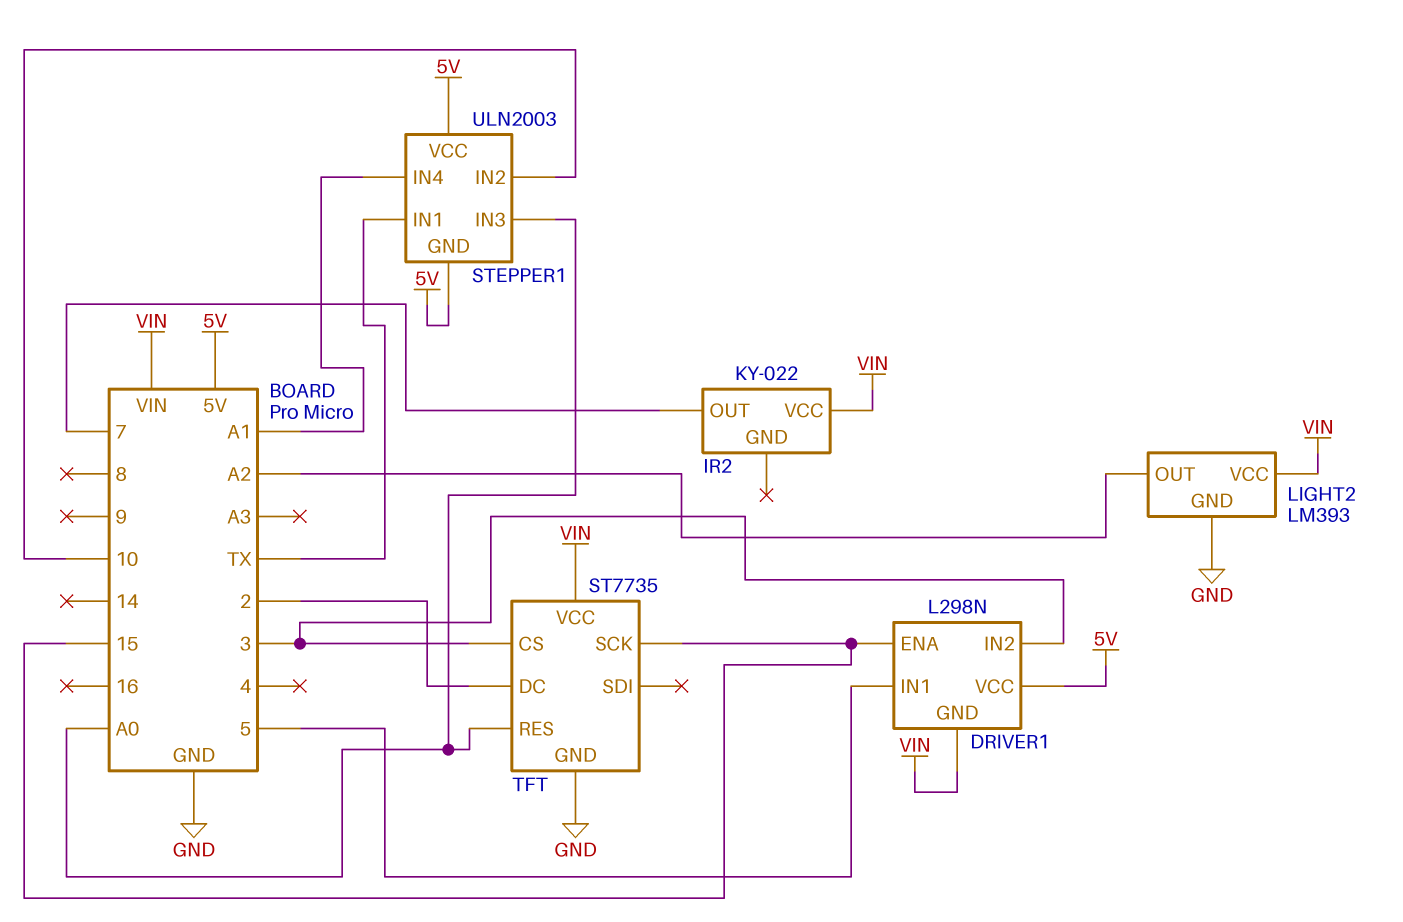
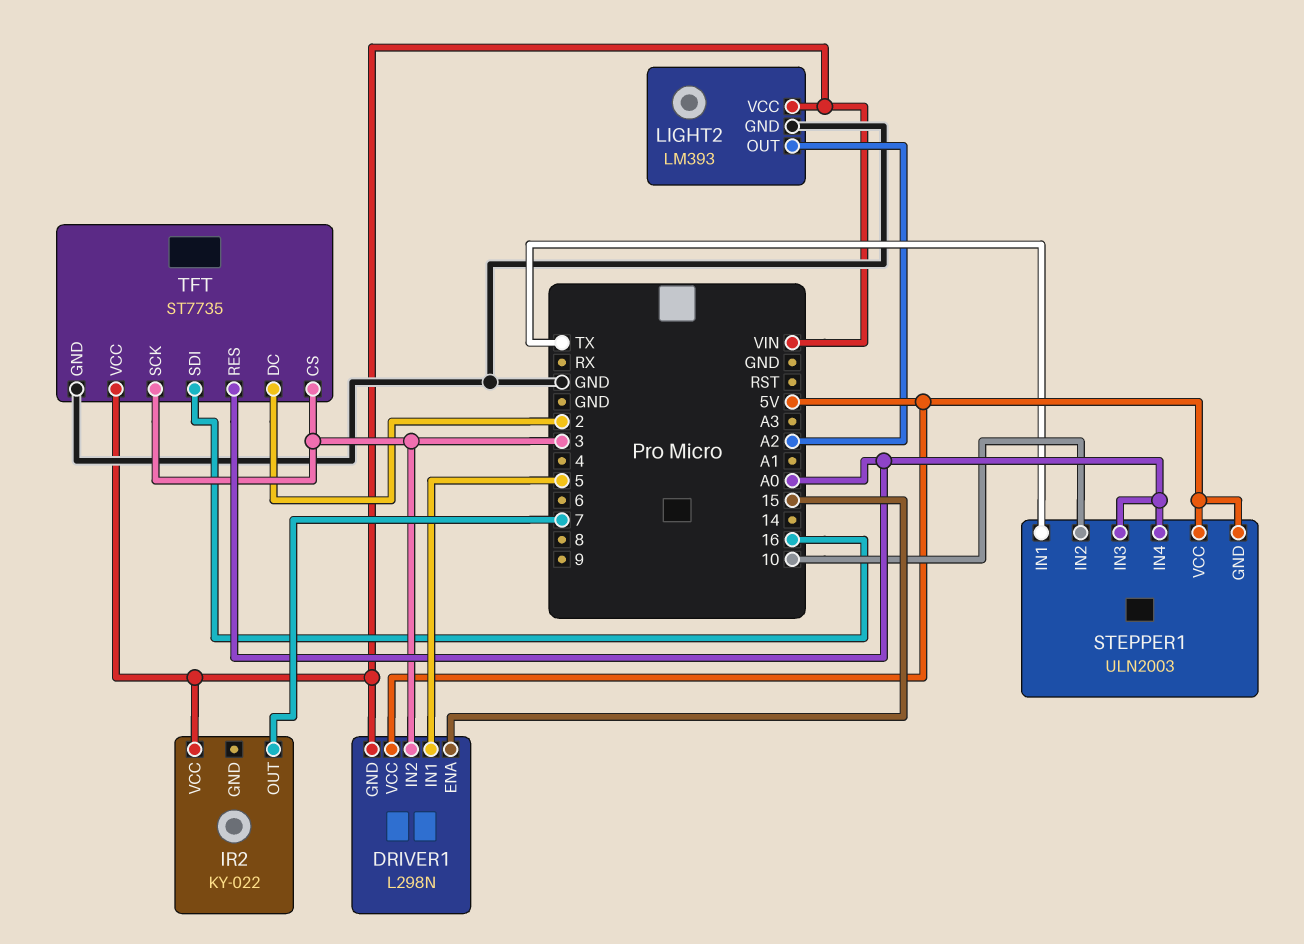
STEPPER1 pin IN4: A1 -> A0
TFT pin SCK: 15 -> 3
TFT pin SDI: none -> 16

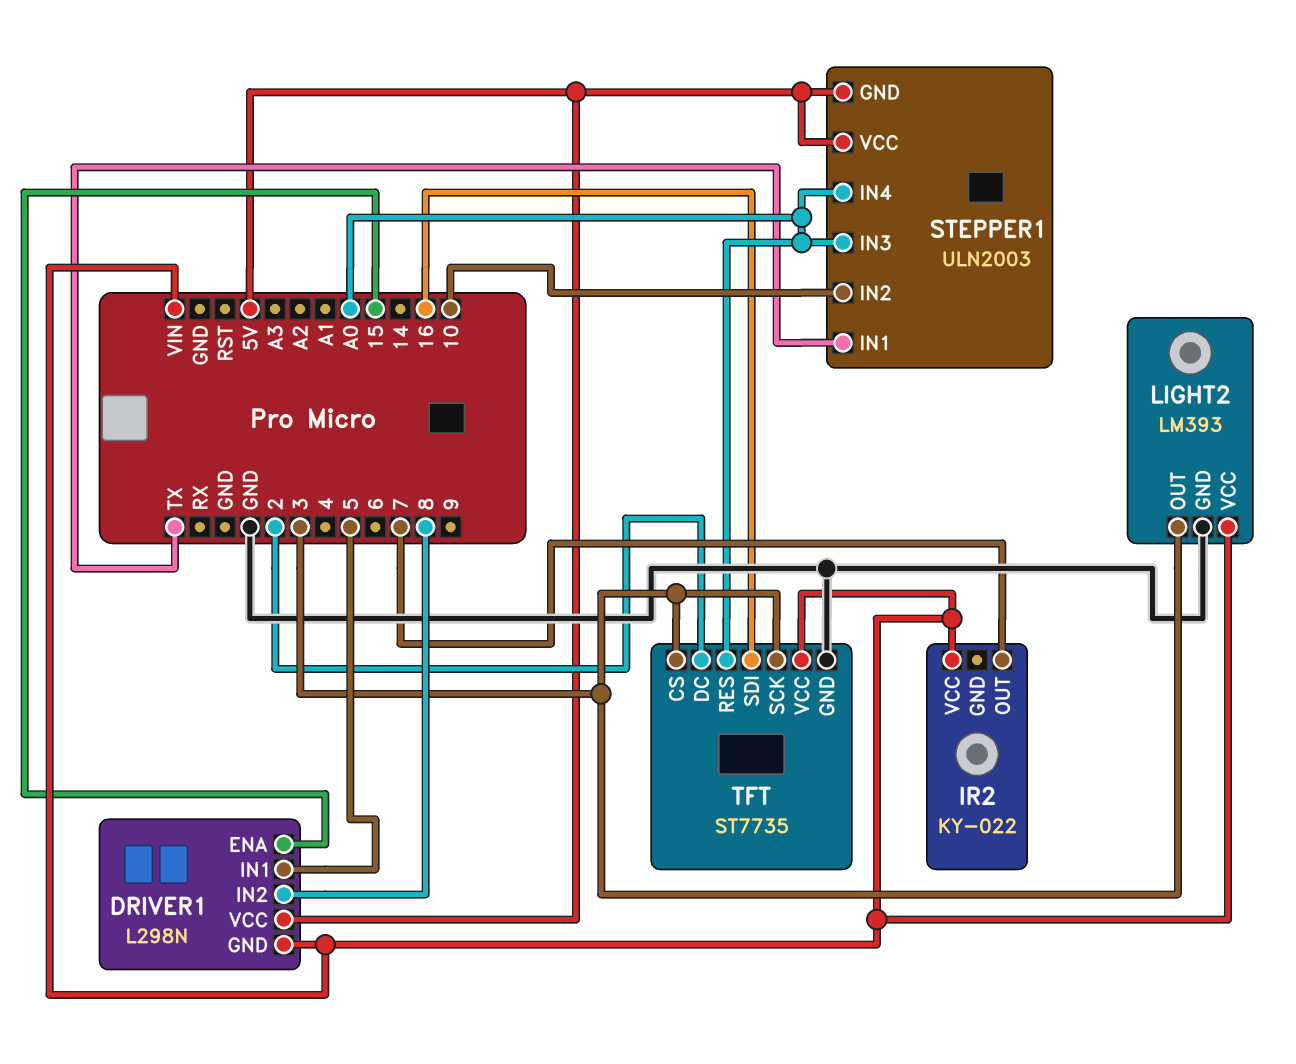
DRIVER1 pin IN2: 3 -> 8
LIGHT2 pin OUT: A2 -> 3

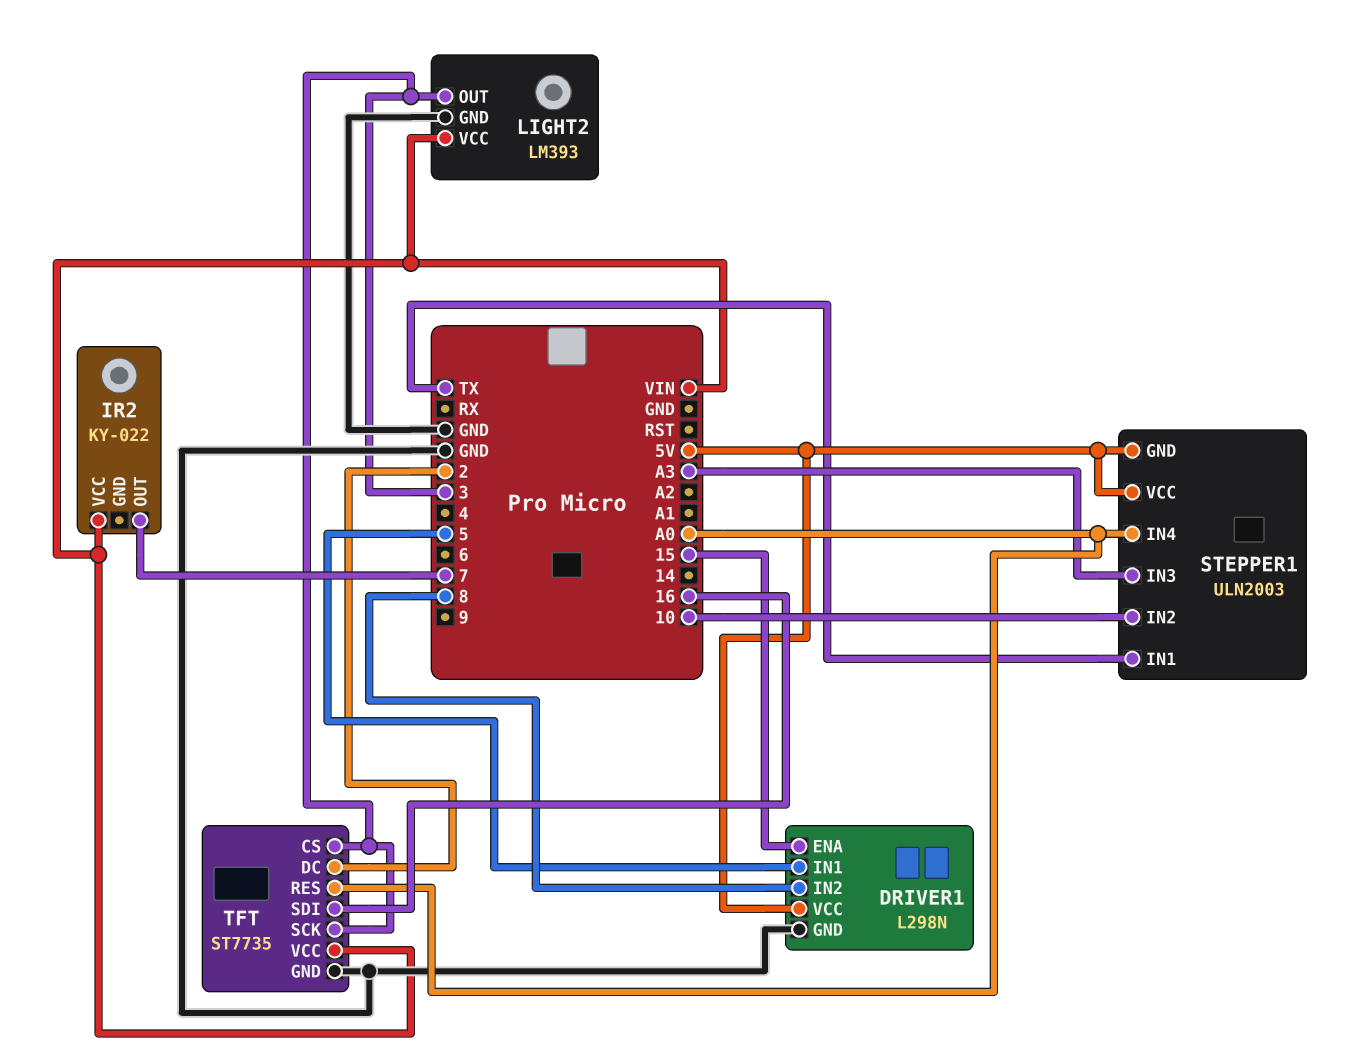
DRIVER1 pin GND: VIN -> GND
STEPPER1 pin IN3: A0 -> A3

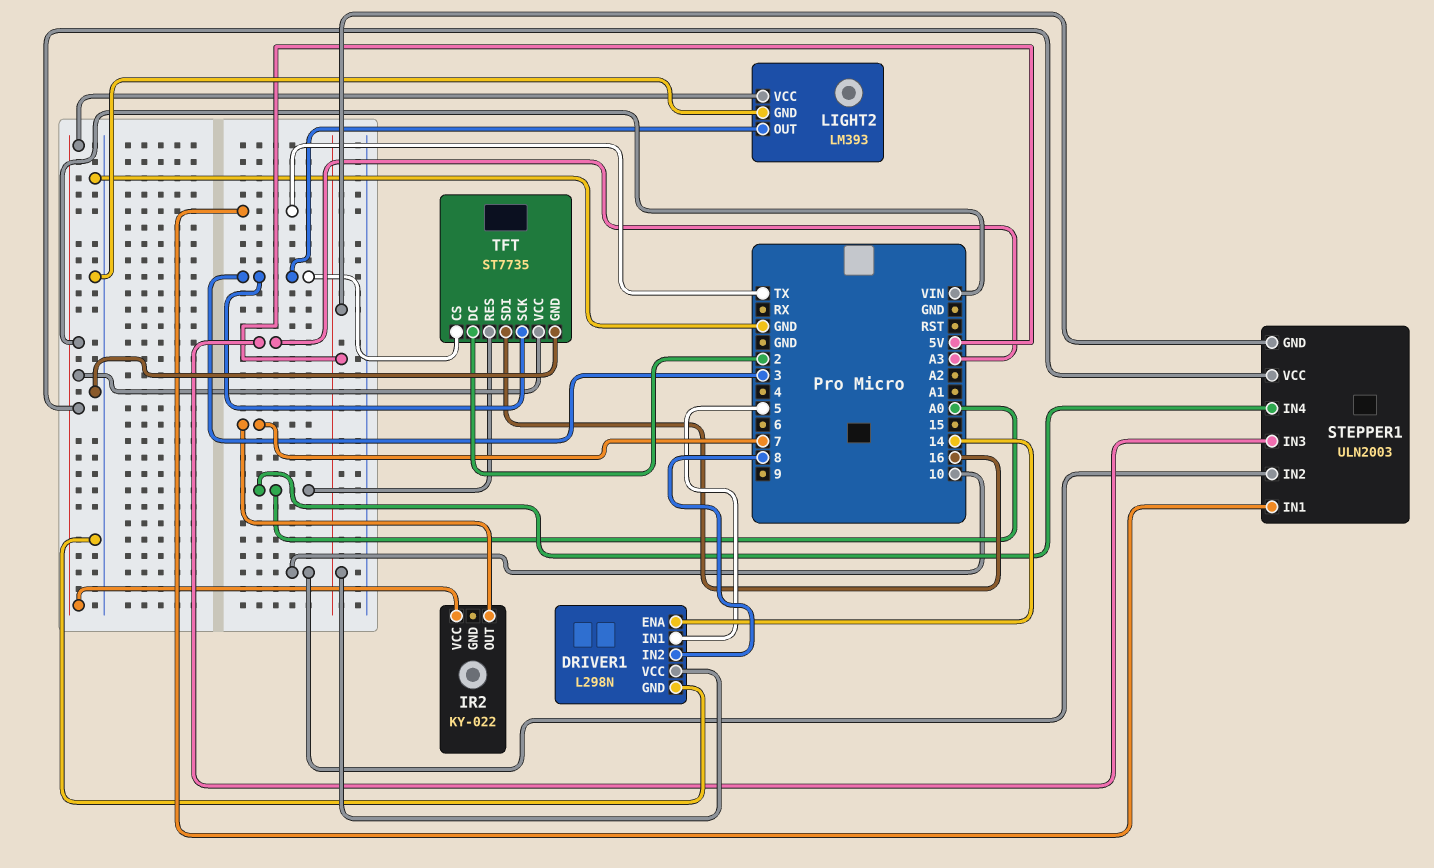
DRIVER1 pin ENA: 15 -> 14
STEPPER1 pin VCC: 5V -> VIN

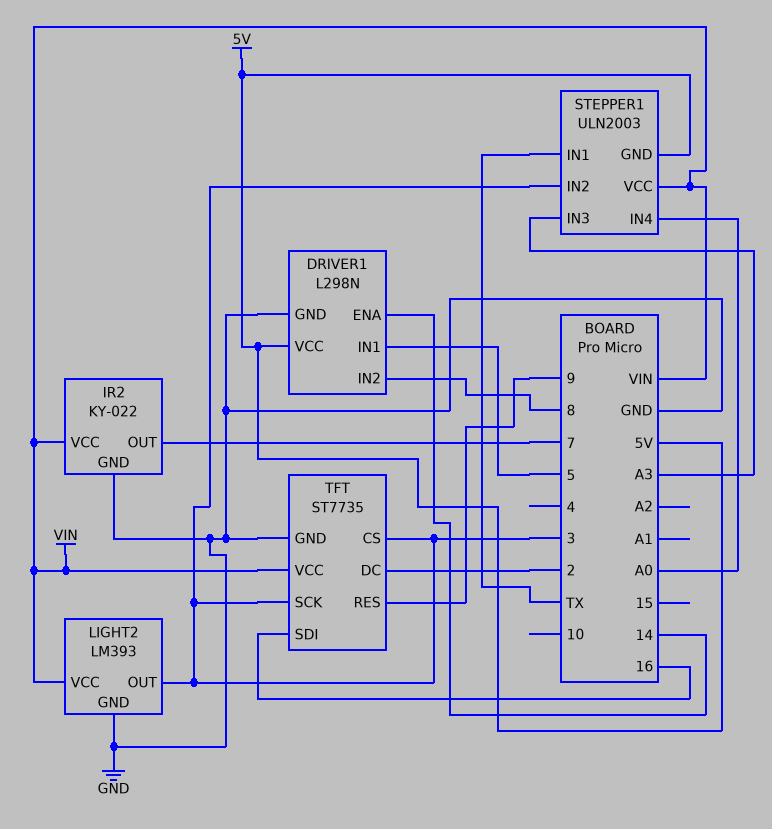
IR2 pin GND: none -> GND
STEPPER1 pin IN2: 10 -> 3
TFT pin RES: A0 -> 9

